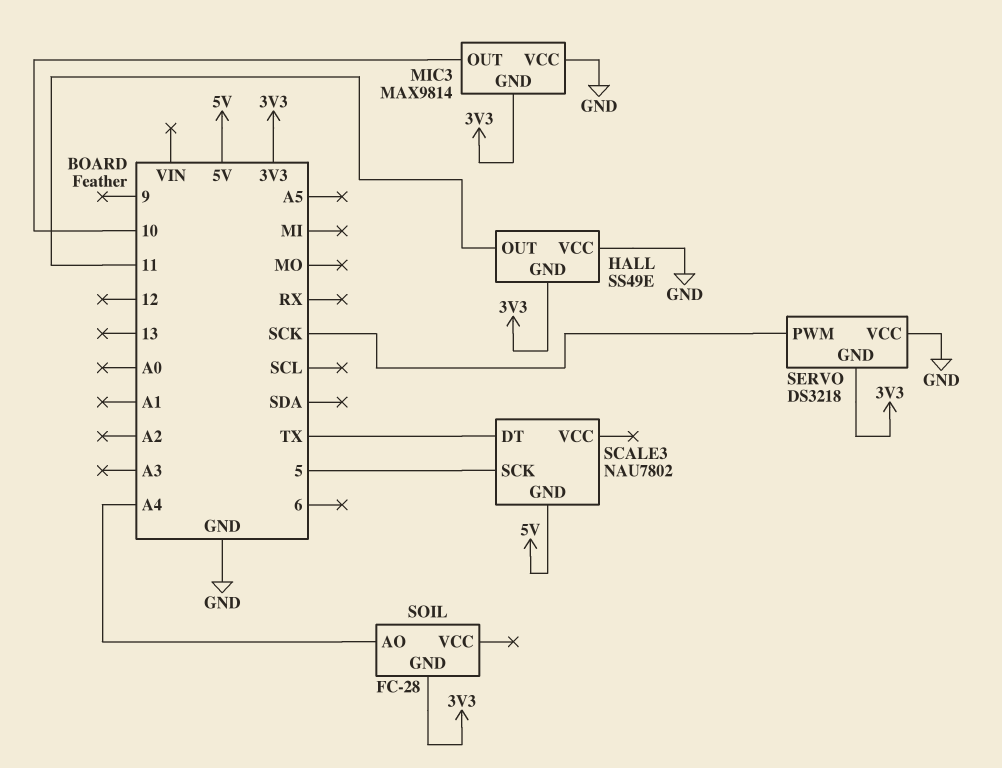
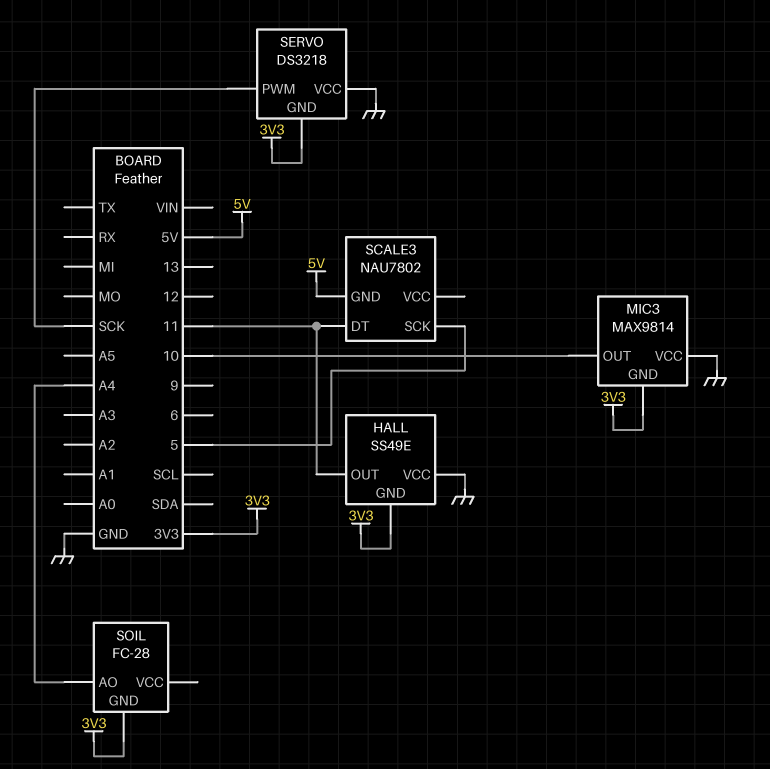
SCALE3 pin DT: TX -> 11

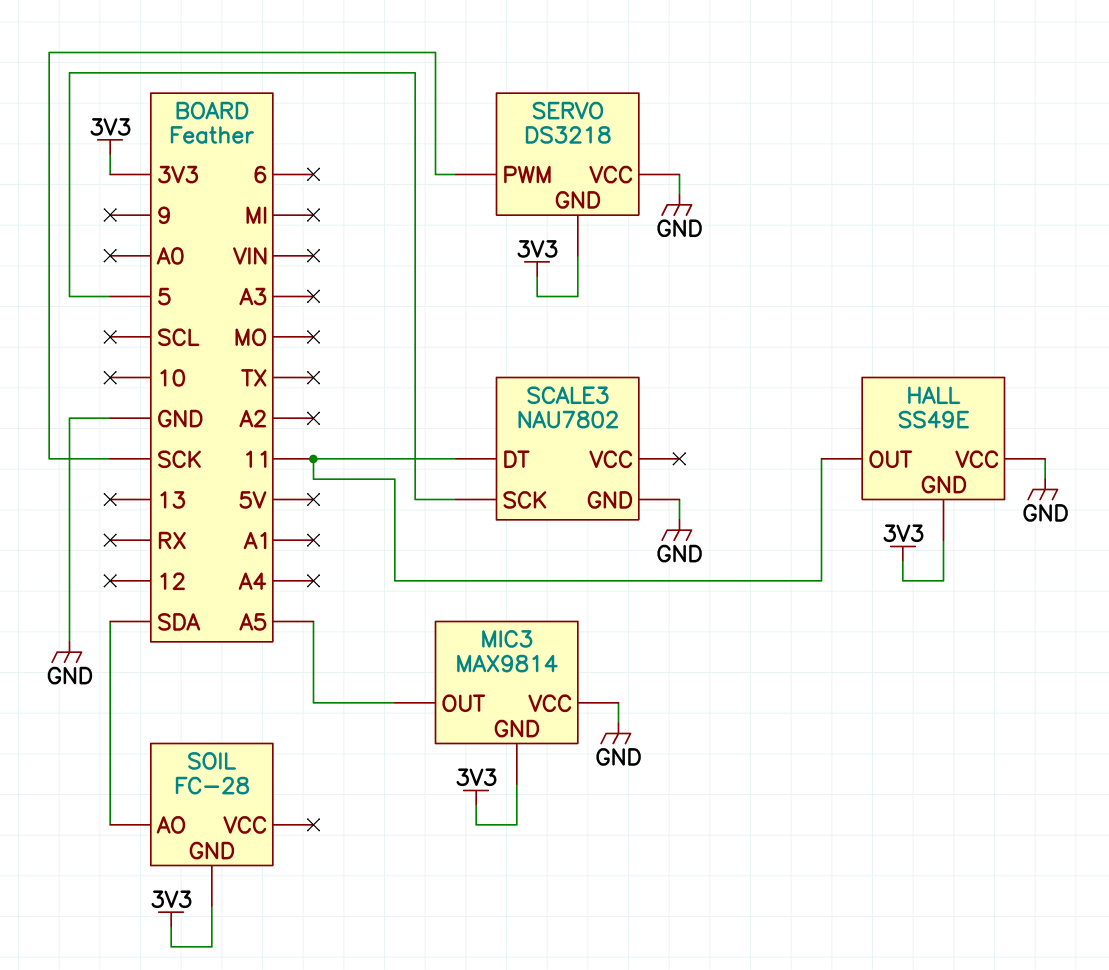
MIC3 pin OUT: 10 -> A5
SCALE3 pin GND: 5V -> GND
SOIL pin AO: A4 -> SDA

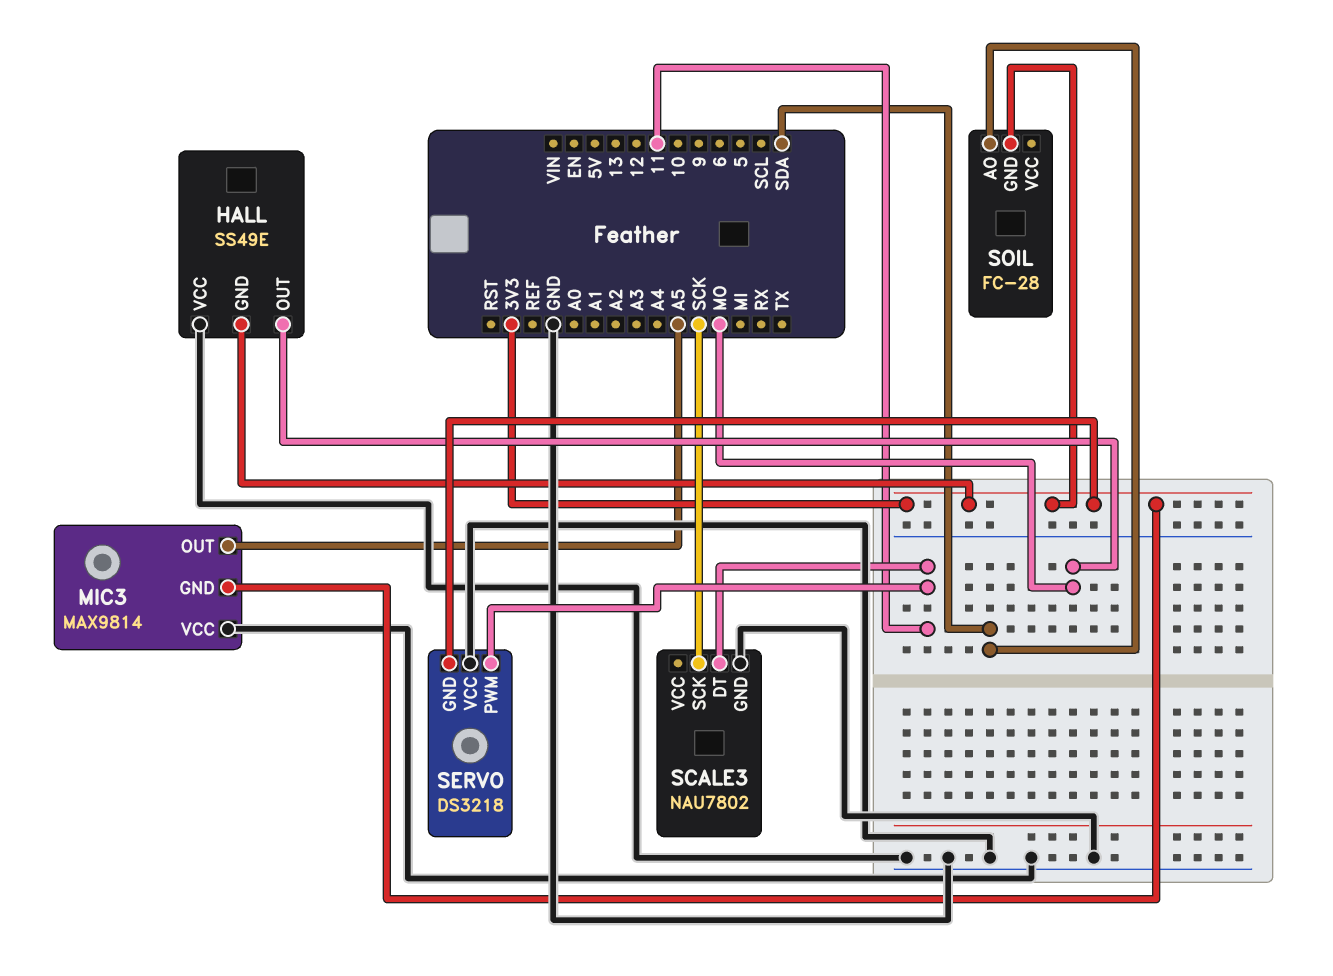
HALL pin OUT: 11 -> MO
SCALE3 pin SCK: 5 -> SCK
SERVO pin PWM: SCK -> 11

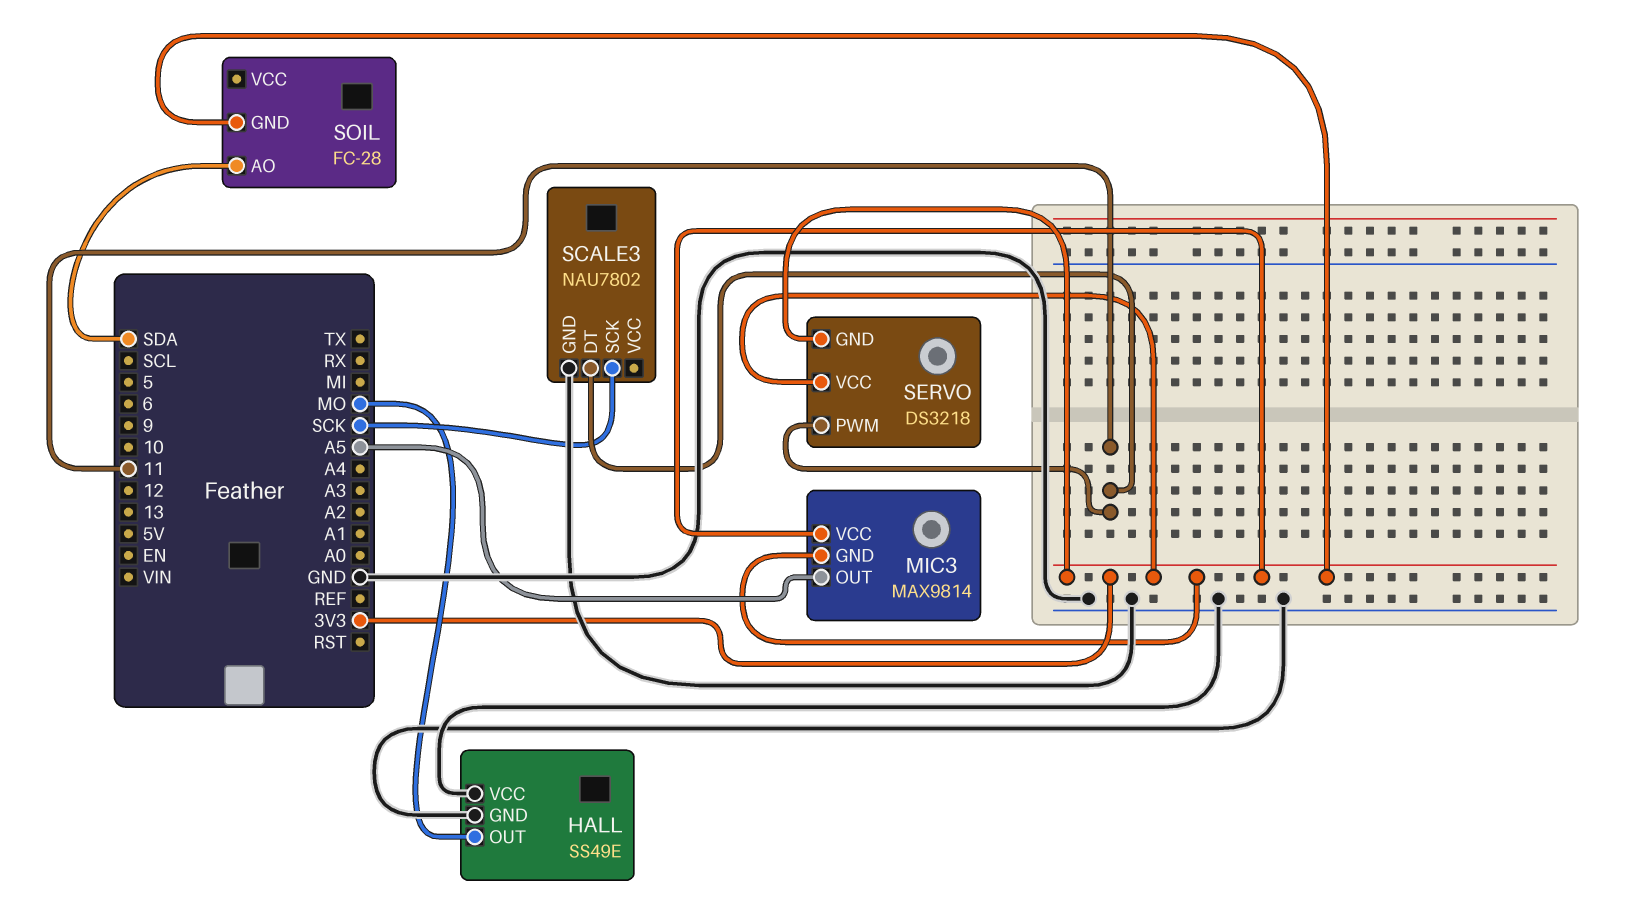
HALL pin GND: 3V3 -> GND
MIC3 pin VCC: GND -> 3V3
SERVO pin VCC: GND -> 3V3

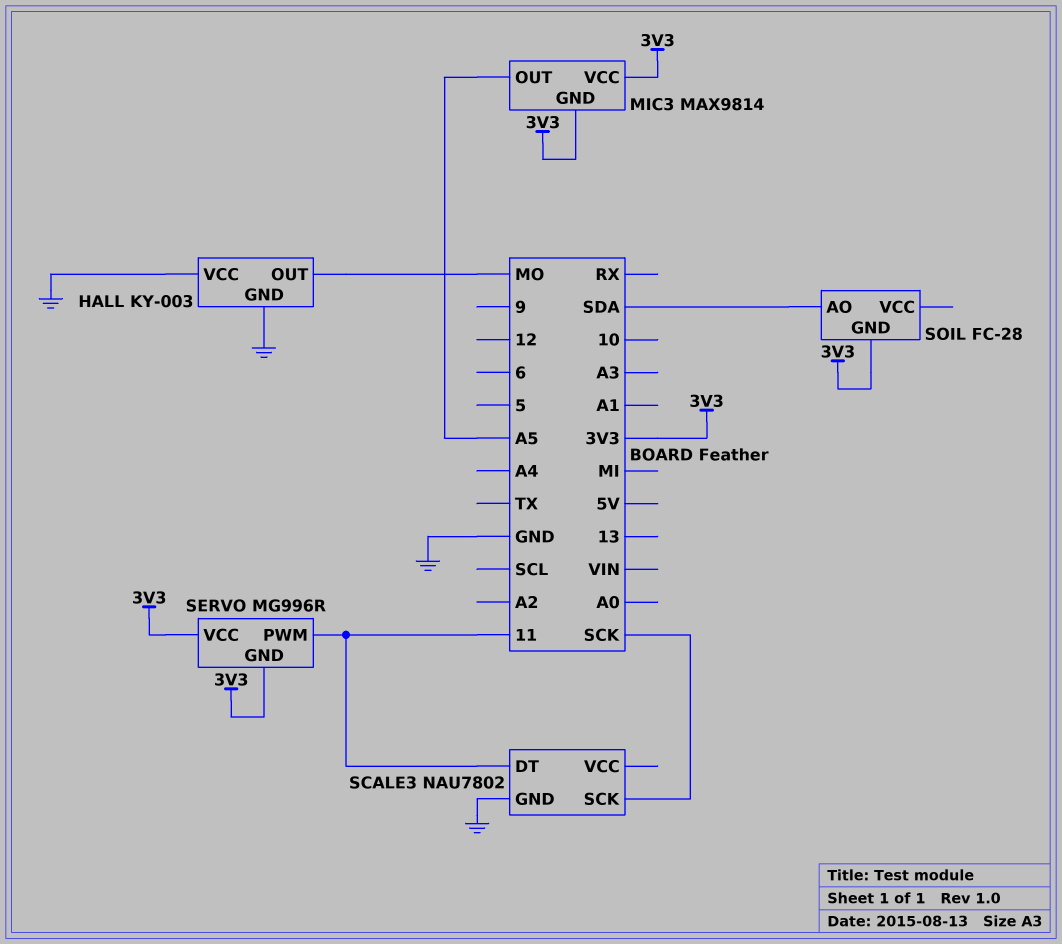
HALL: SS49E -> KY-003
SERVO: DS3218 -> MG996R

